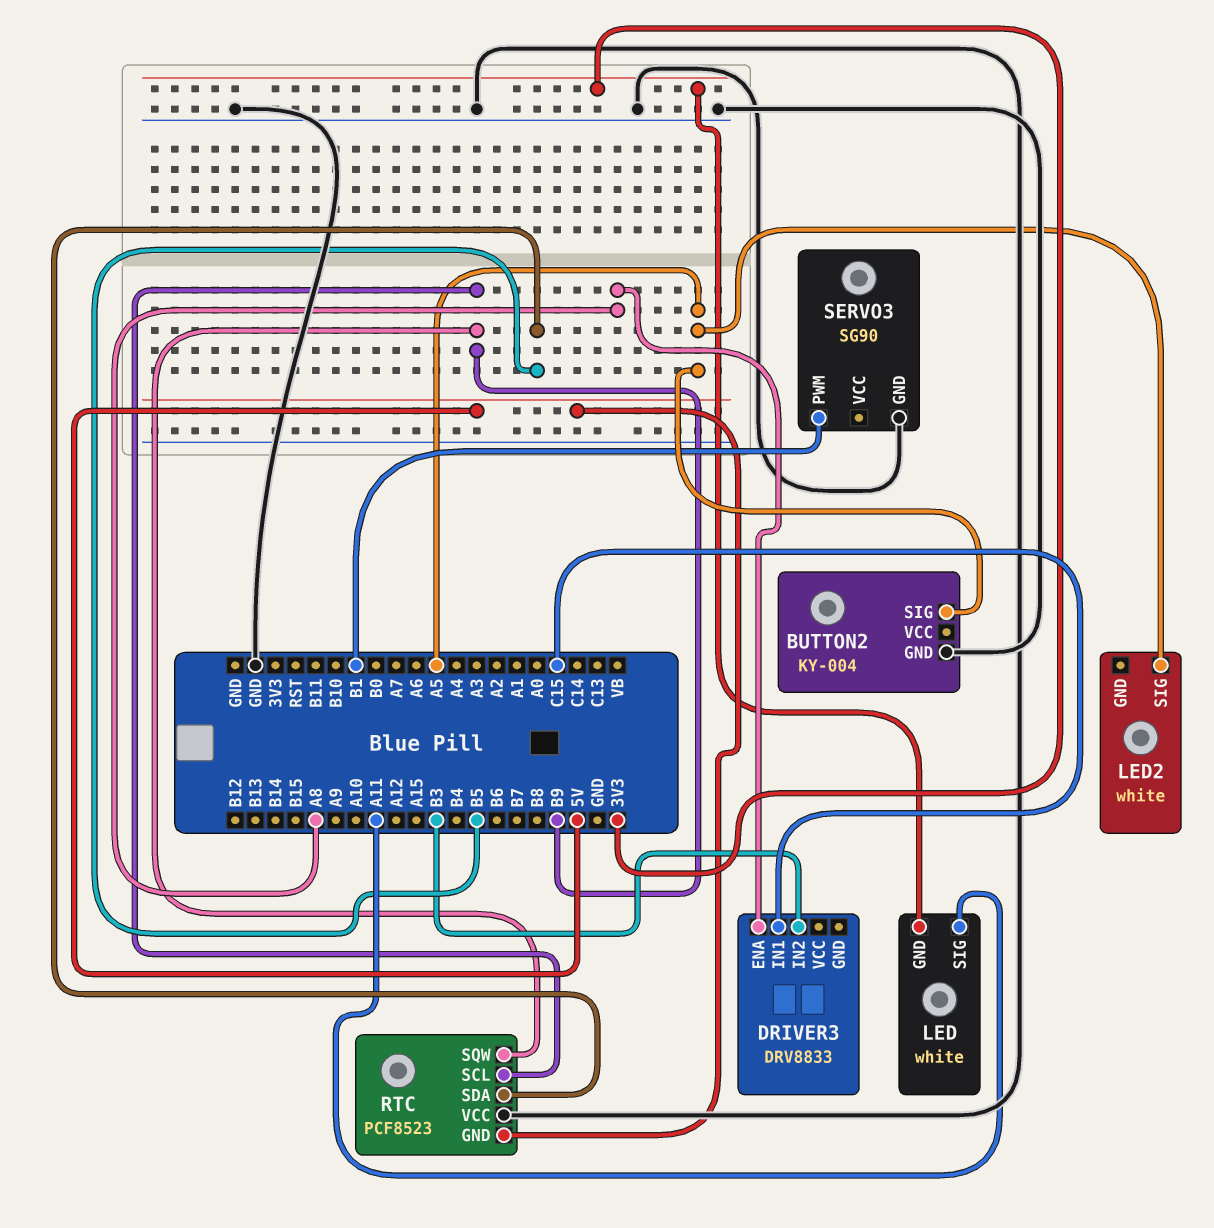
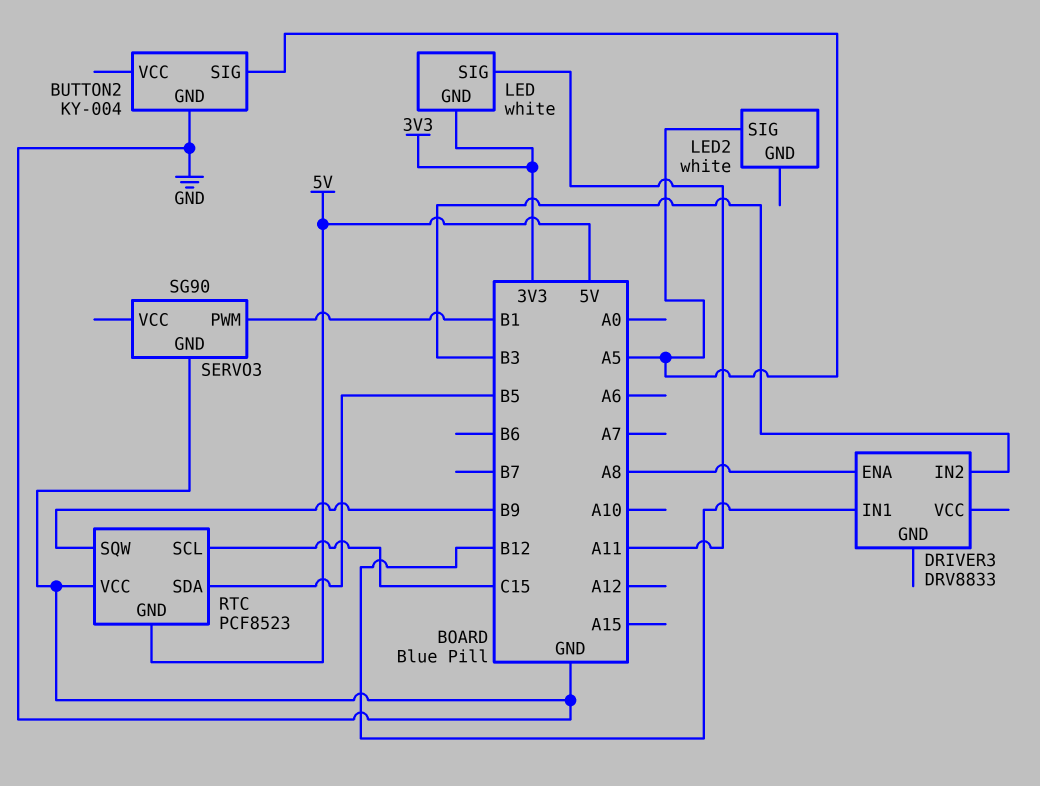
DRIVER3 pin IN1: C15 -> B12
RTC pin SCL: B9 -> C15

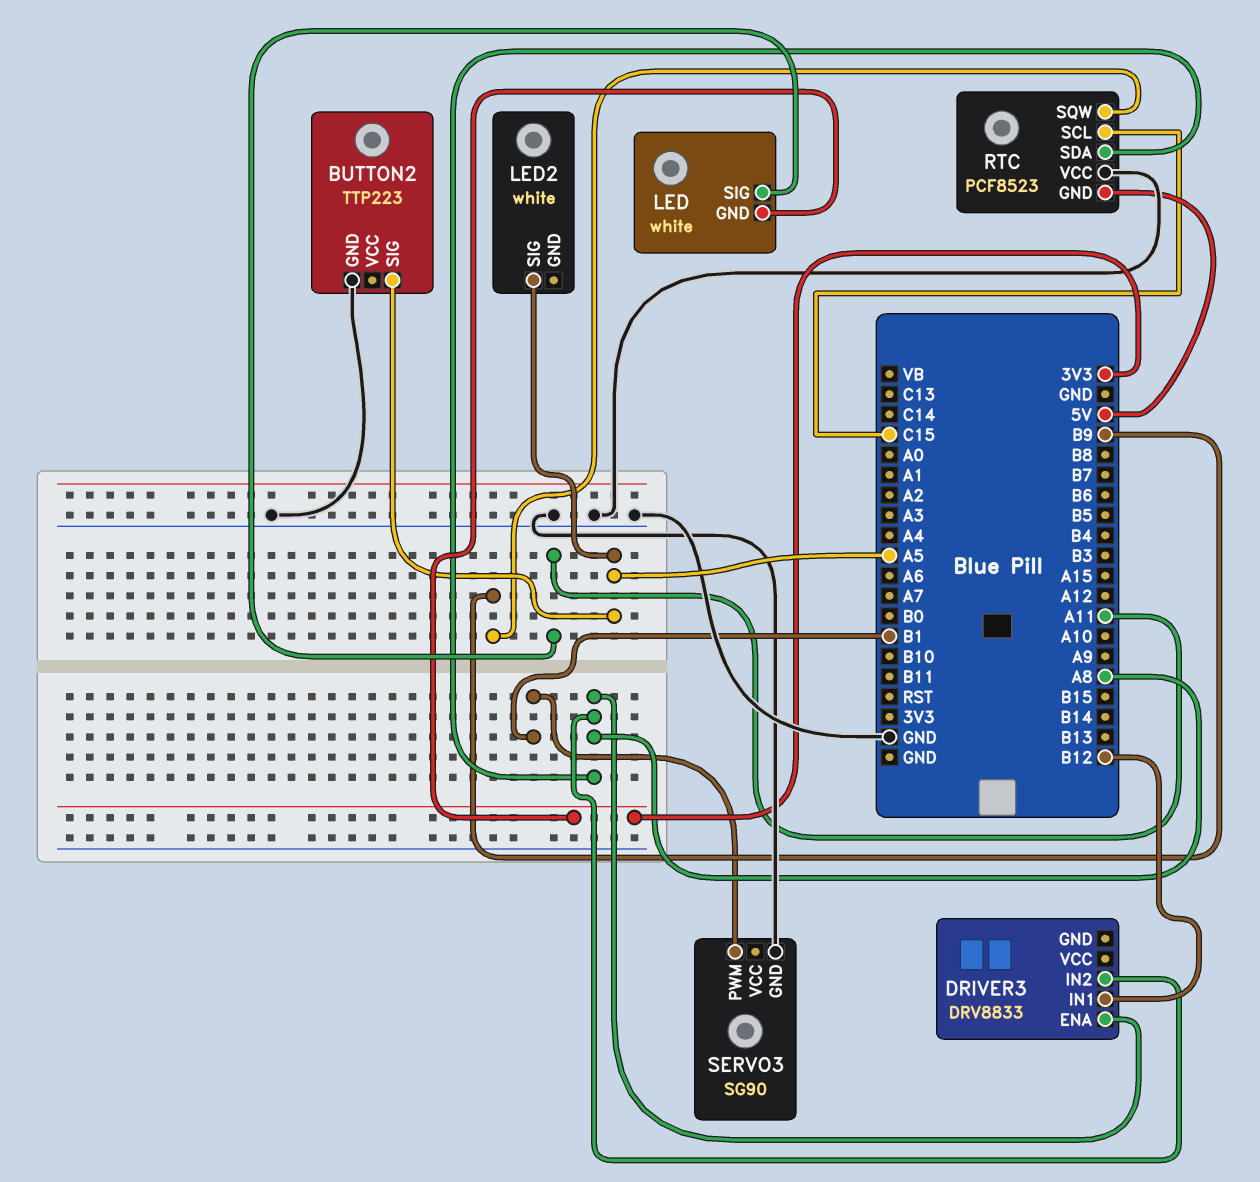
BUTTON2: KY-004 -> TTP223
DRIVER3 pin IN2: B3 -> A8
RTC pin SDA: B5 -> A8

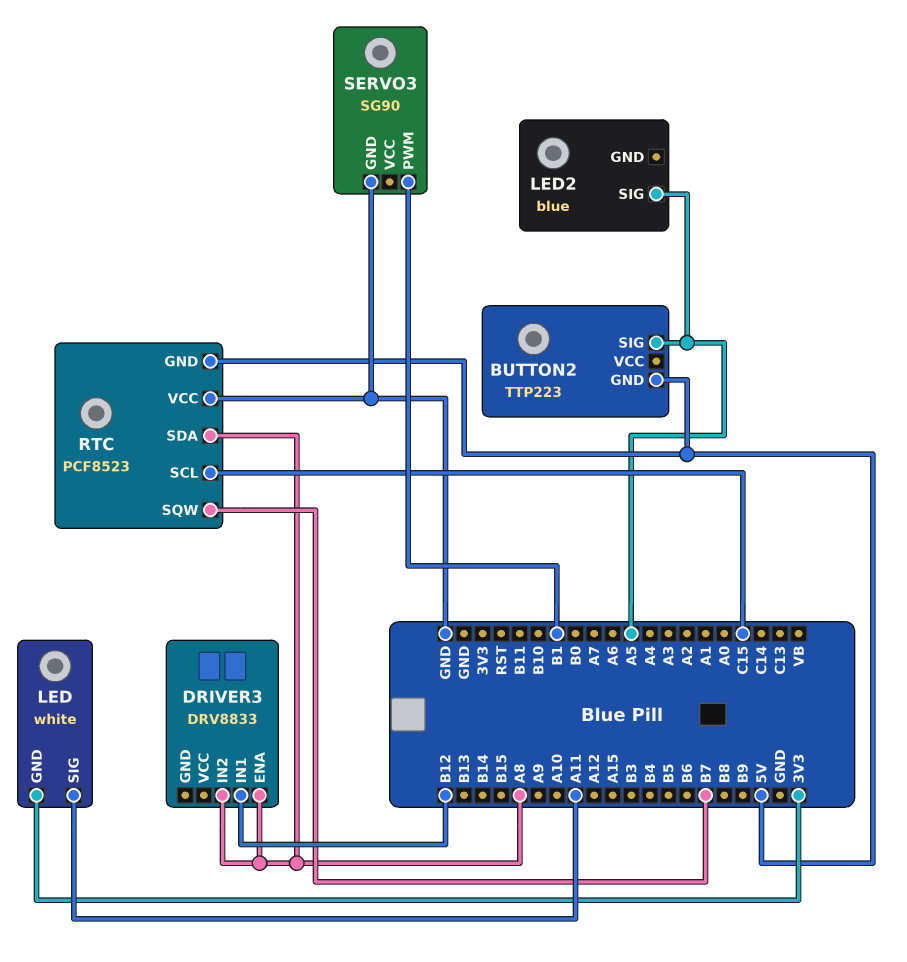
BUTTON2 pin GND: GND -> 5V
LED2: white -> blue
RTC pin SQW: B9 -> B7

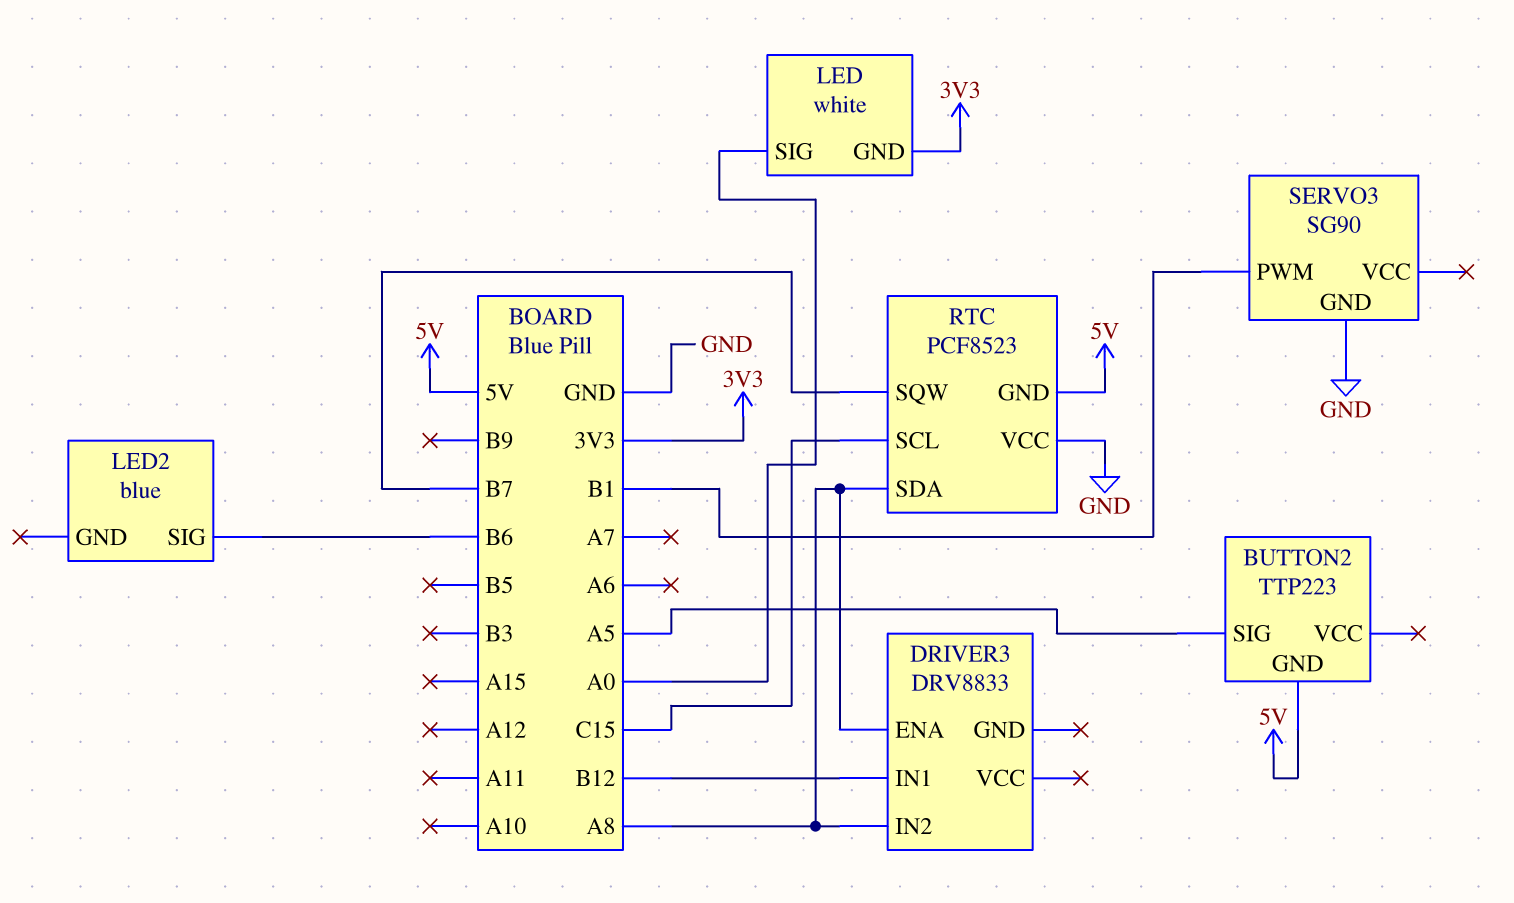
LED pin SIG: A11 -> A0
LED2 pin SIG: A5 -> B6

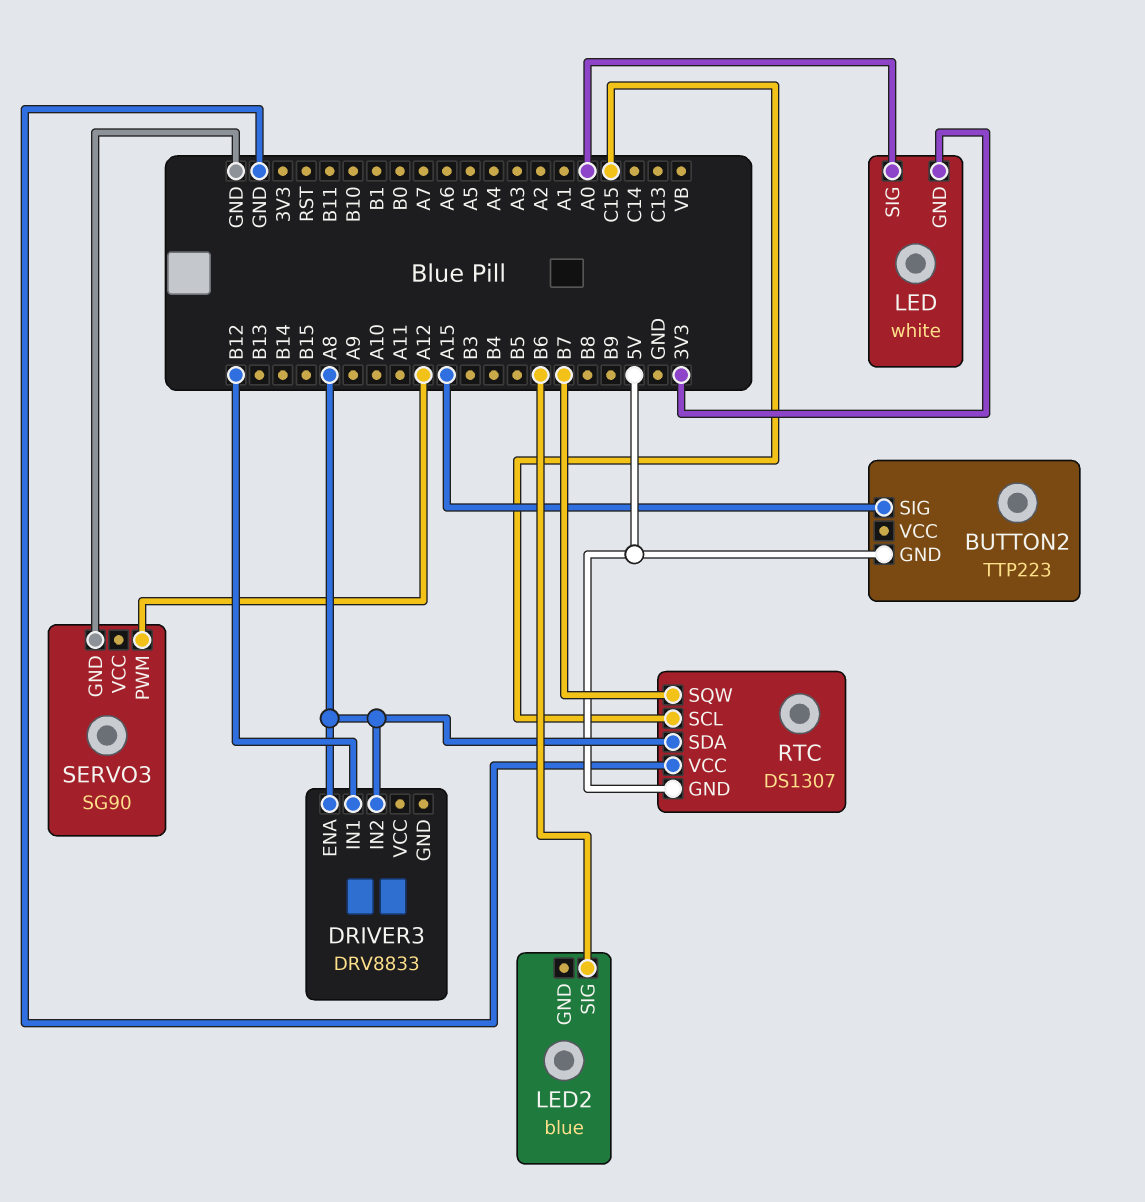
BUTTON2 pin SIG: A5 -> A15
RTC: PCF8523 -> DS1307
SERVO3 pin PWM: B1 -> A12

